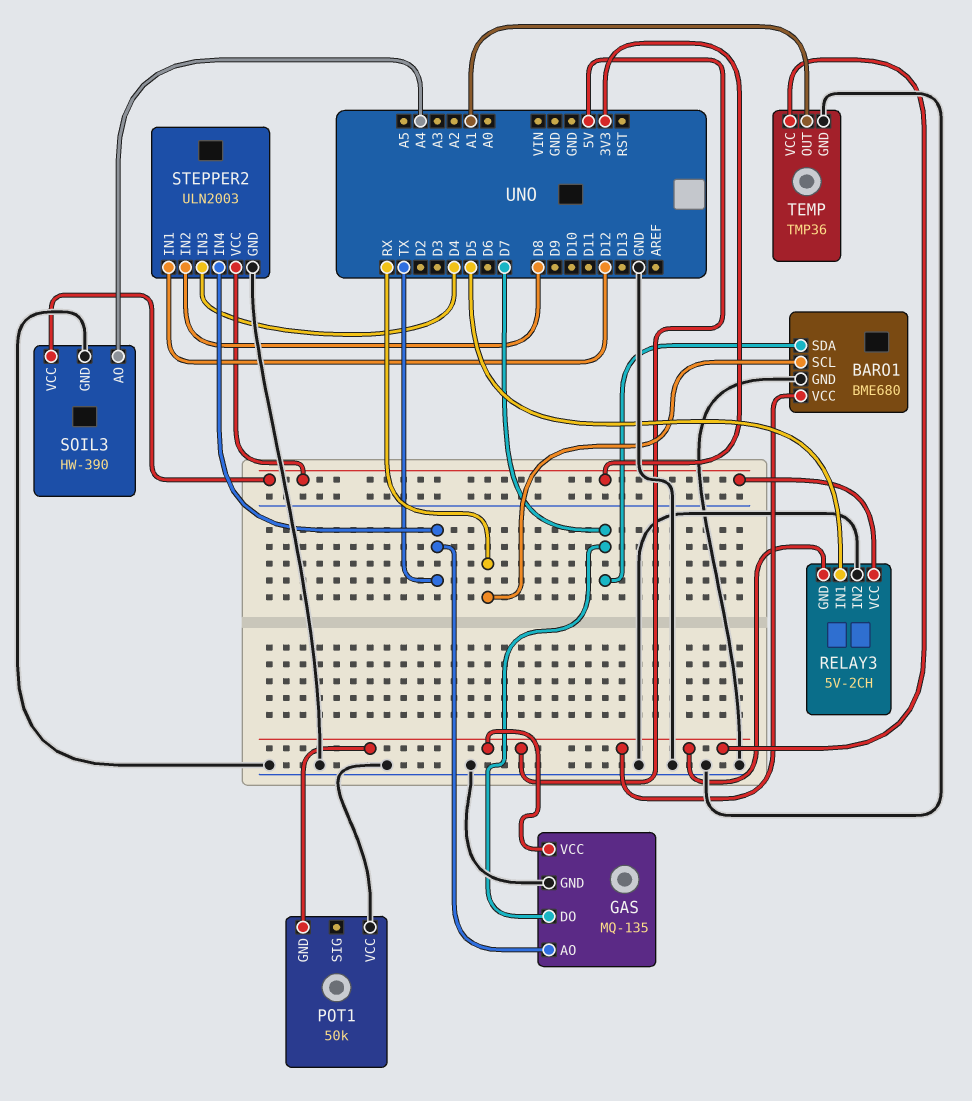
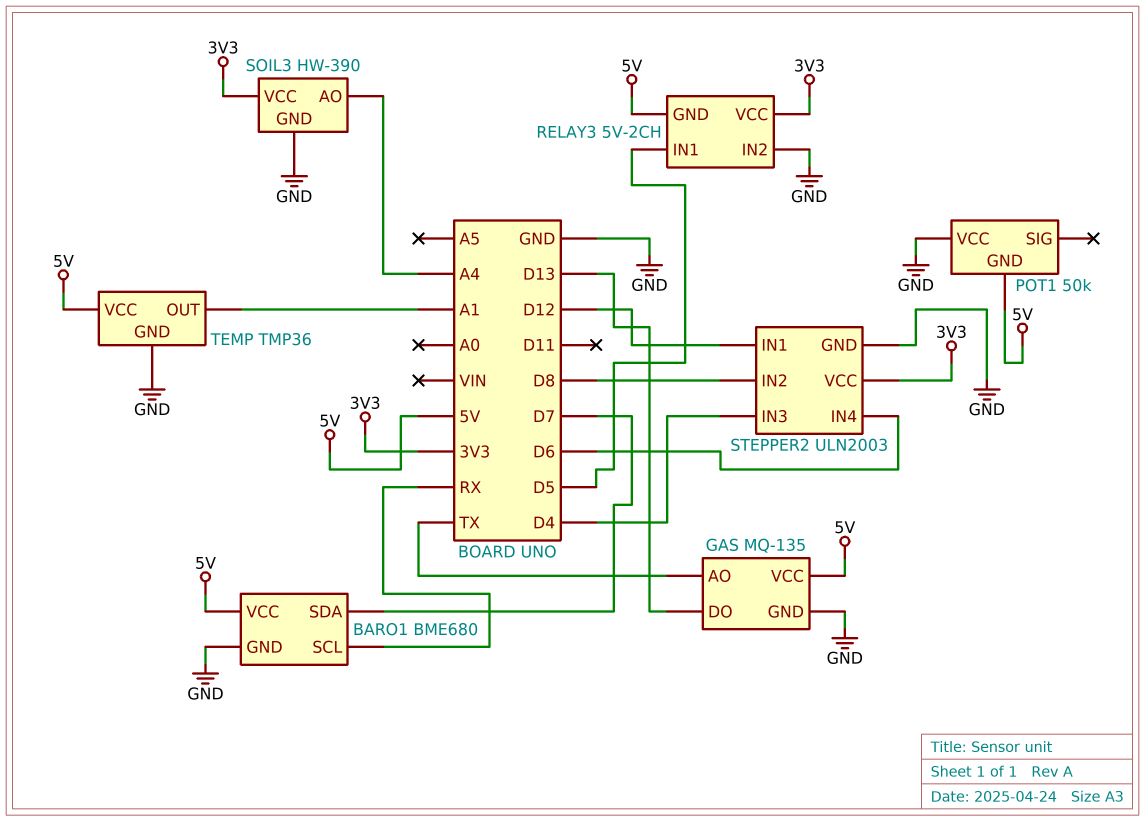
GAS pin DO: D7 -> D13
STEPPER2 pin IN4: TX -> D6

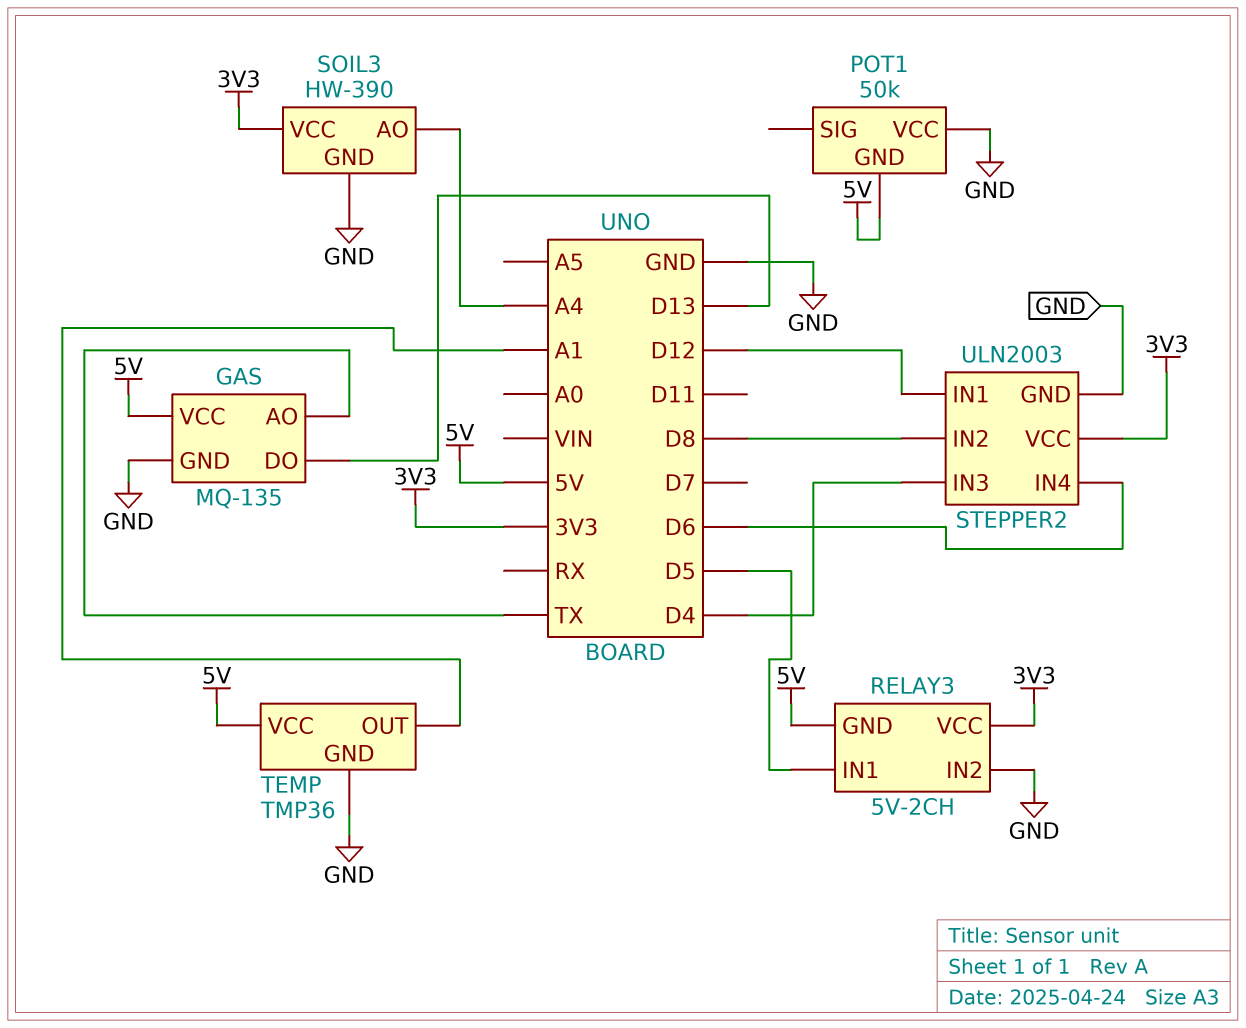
BARO1: BME680 -> none
BARO1 pin GND: GND -> none
BARO1 pin SCL: RX -> none
BARO1 pin SDA: D7 -> none
BARO1 pin VCC: 5V -> none

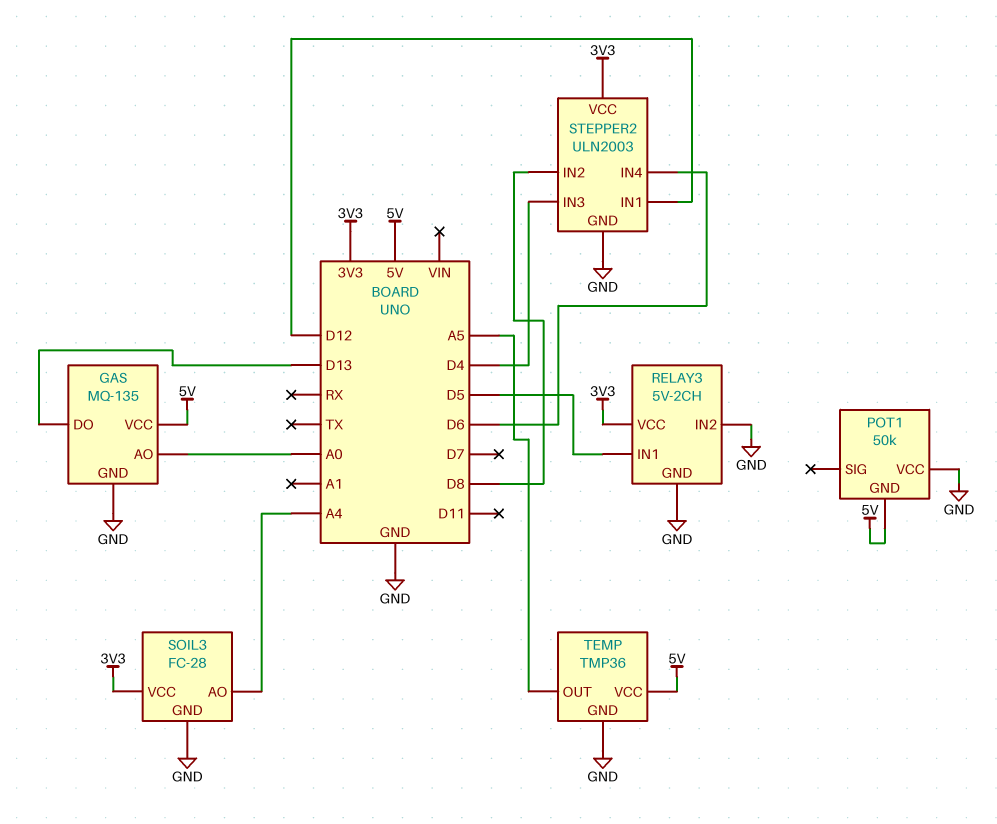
GAS pin AO: TX -> A0
RELAY3 pin GND: 5V -> GND
SOIL3: HW-390 -> FC-28
TEMP pin OUT: A1 -> A5

